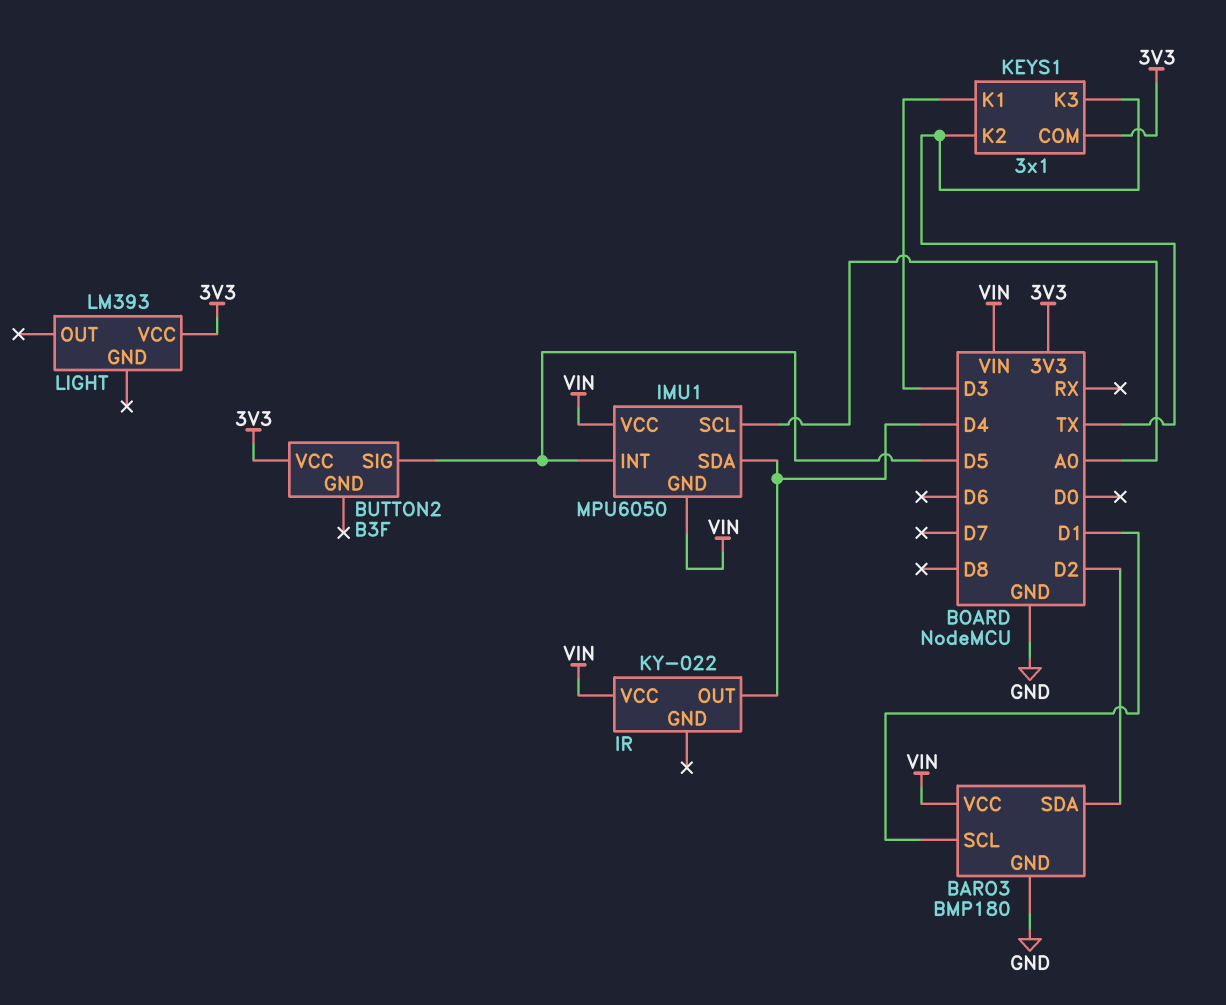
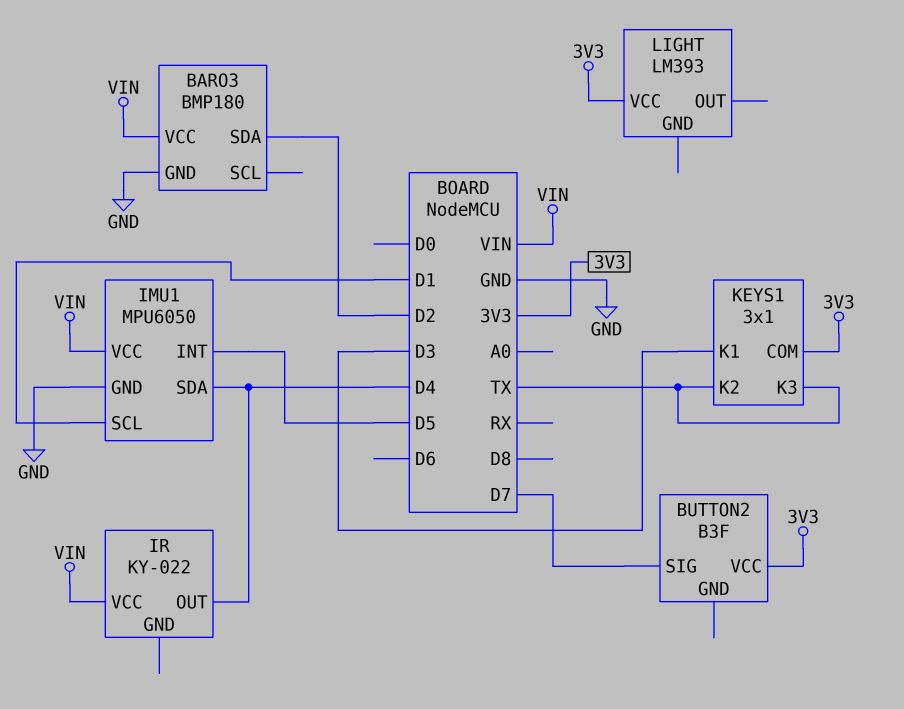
BARO3 pin SCL: D1 -> none
BUTTON2 pin SIG: D5 -> D7
IMU1 pin GND: VIN -> GND
IMU1 pin SCL: A0 -> D1

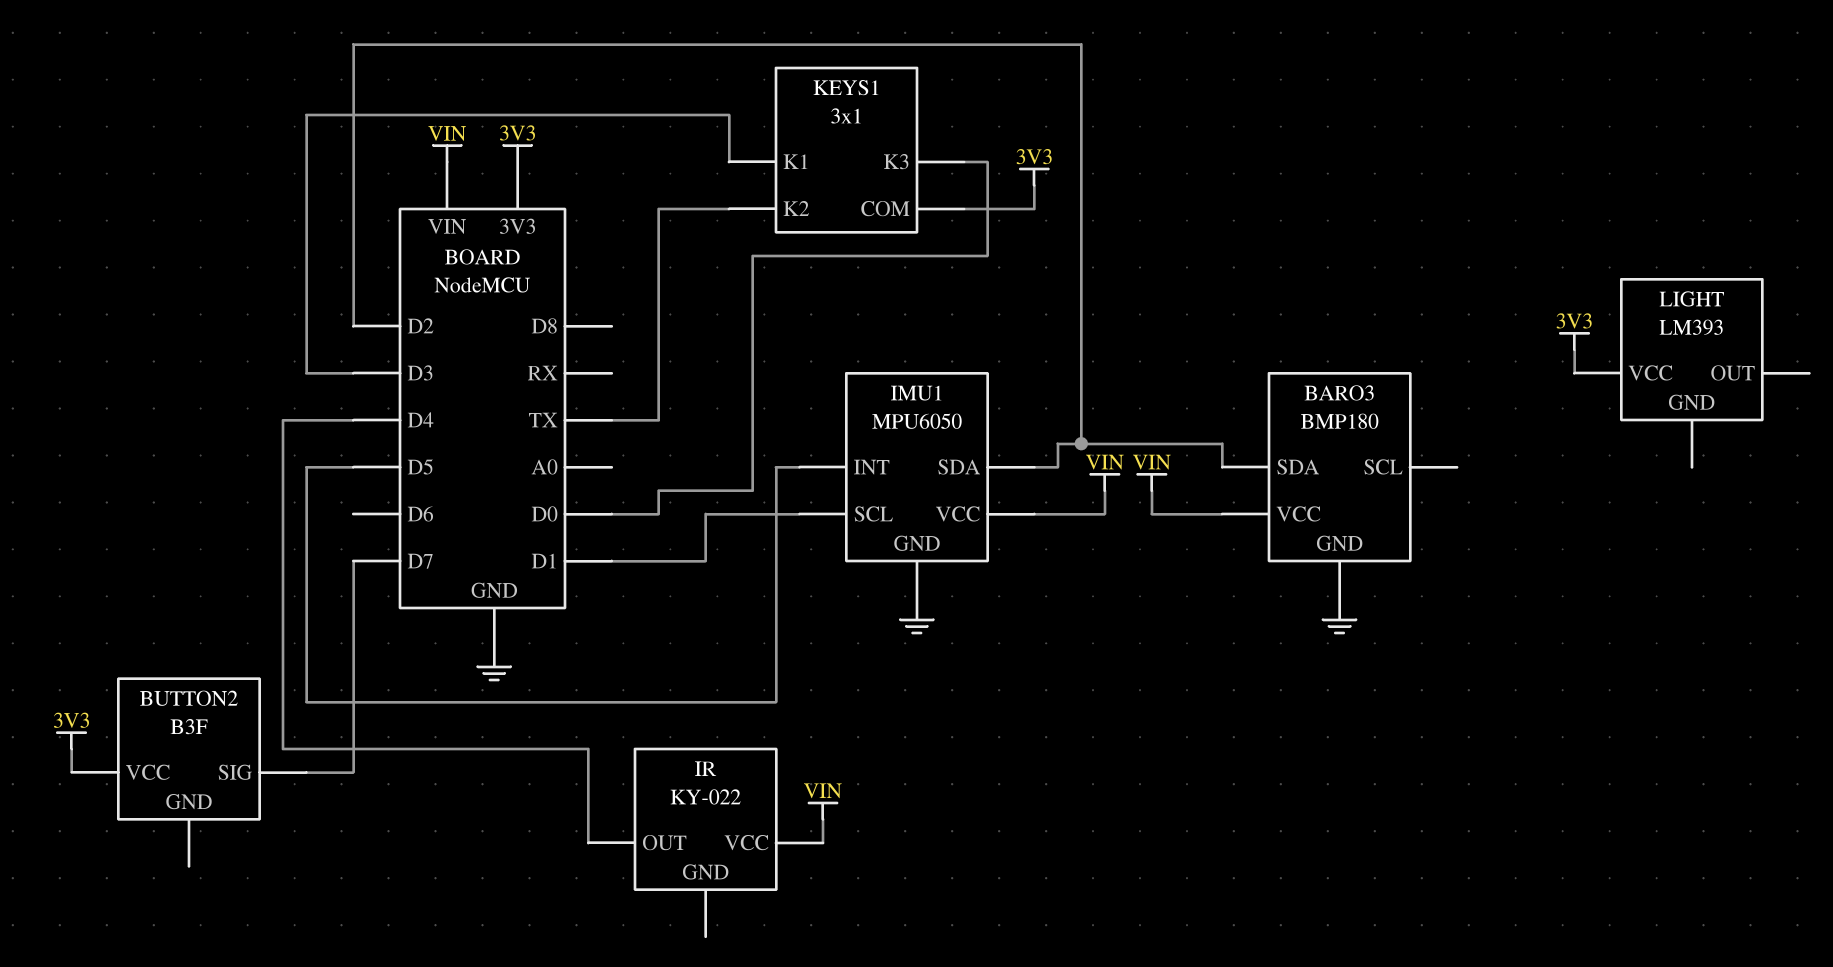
IMU1 pin SDA: D4 -> D2
KEYS1 pin K3: TX -> D0

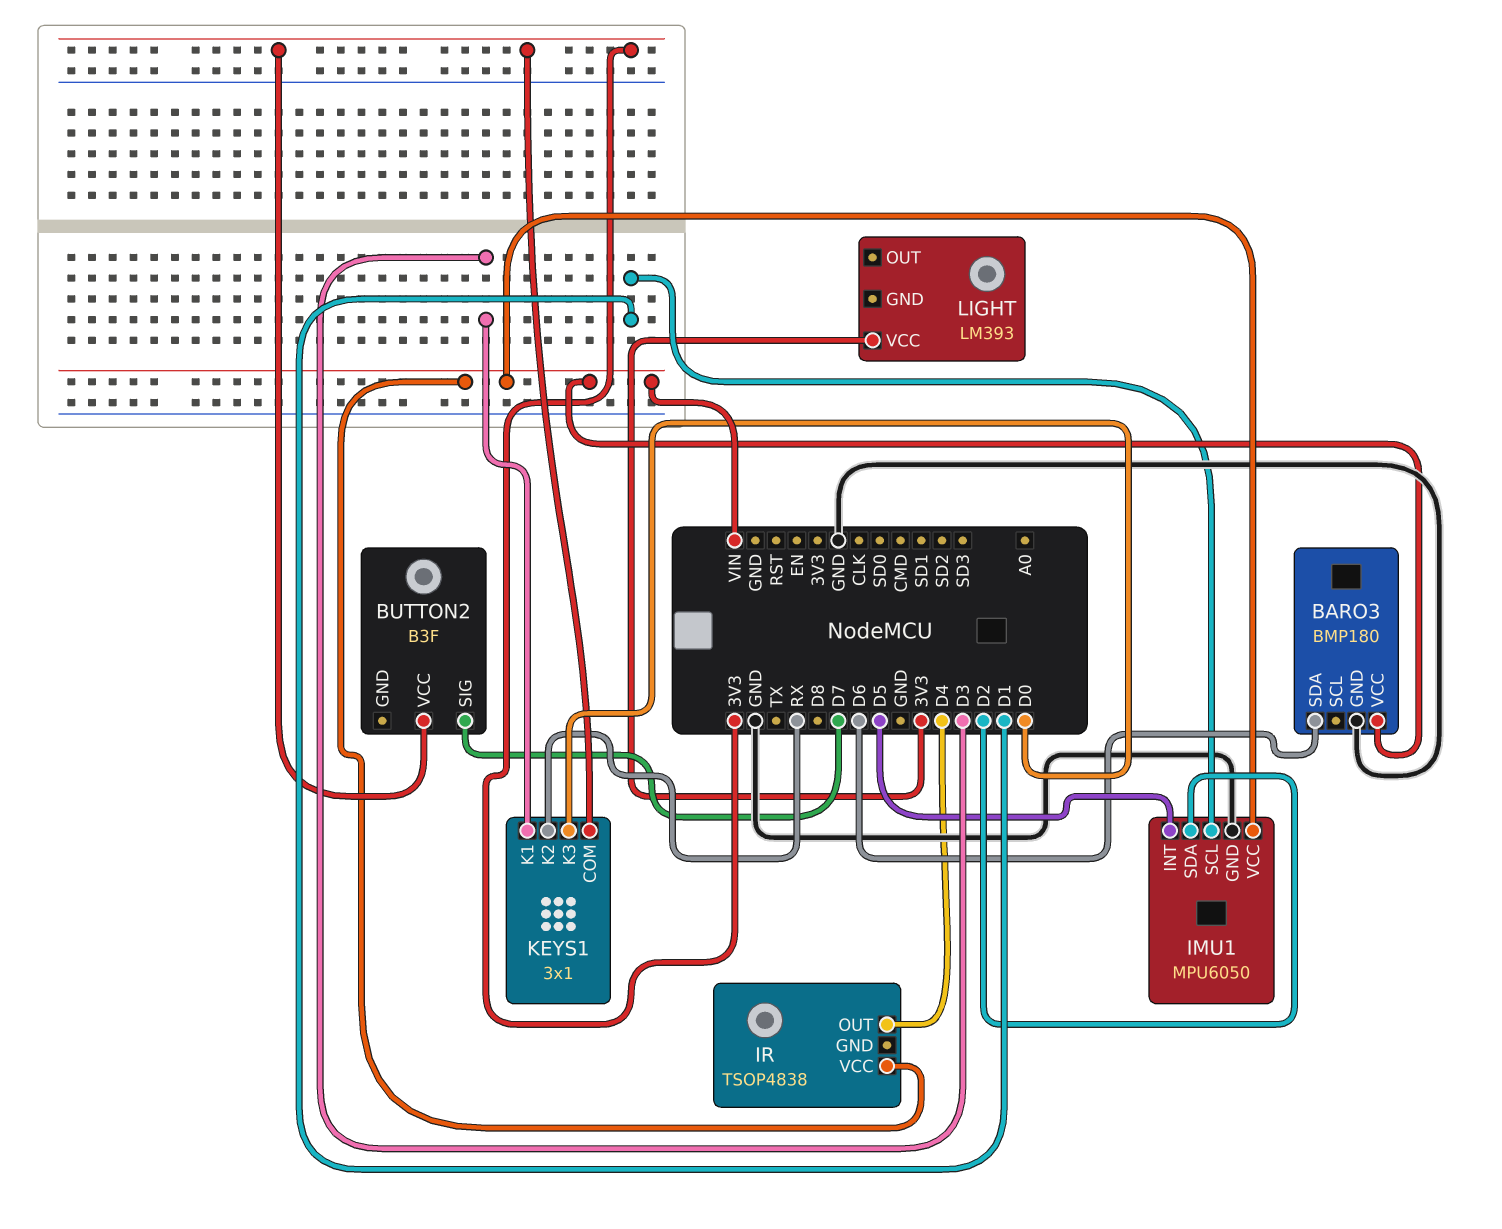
BARO3 pin SDA: D2 -> D6
IR: KY-022 -> TSOP4838
KEYS1 pin K2: TX -> RX

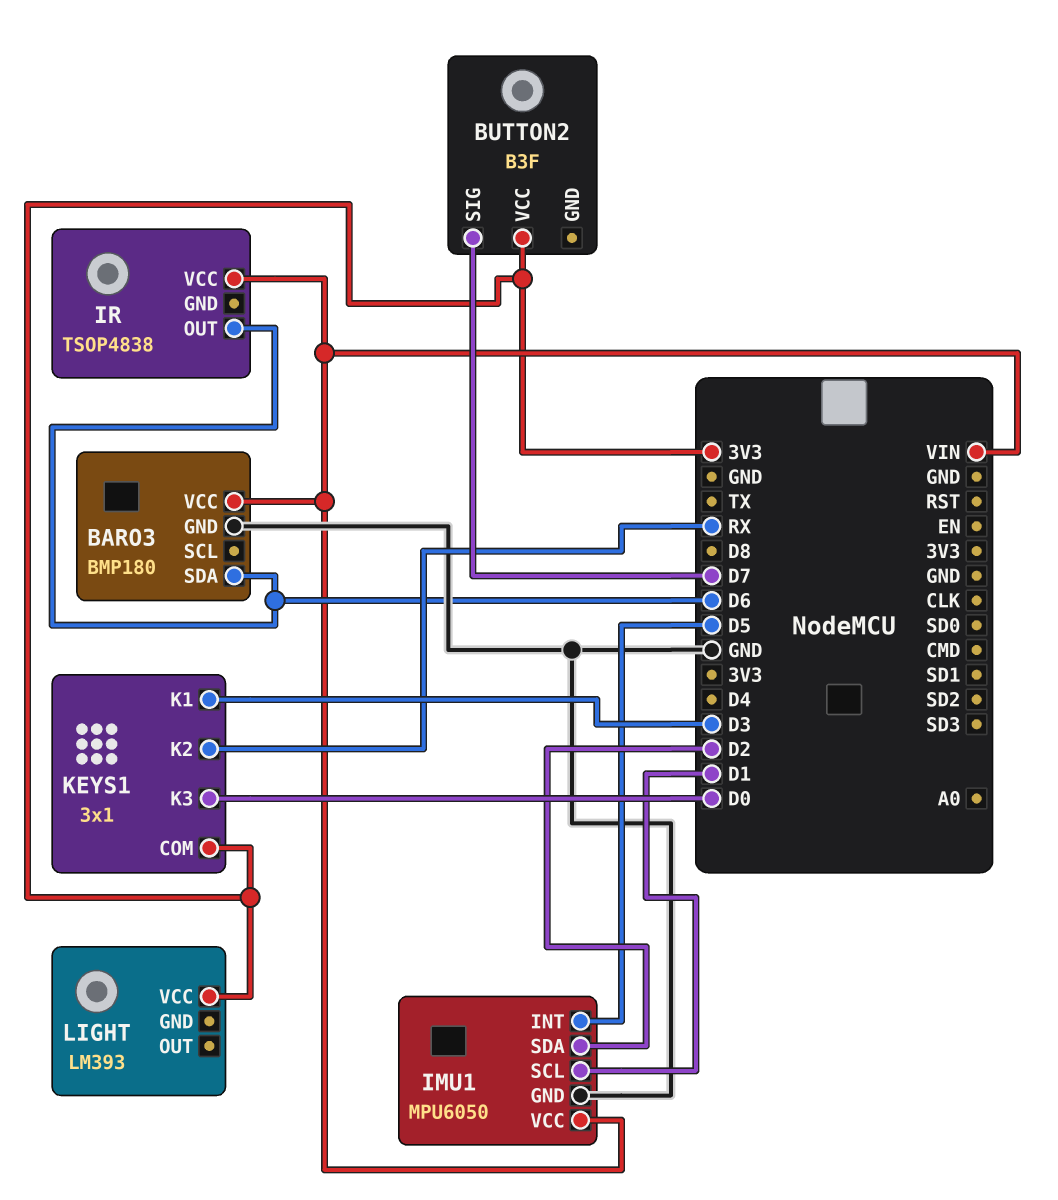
IR pin OUT: D4 -> D6

